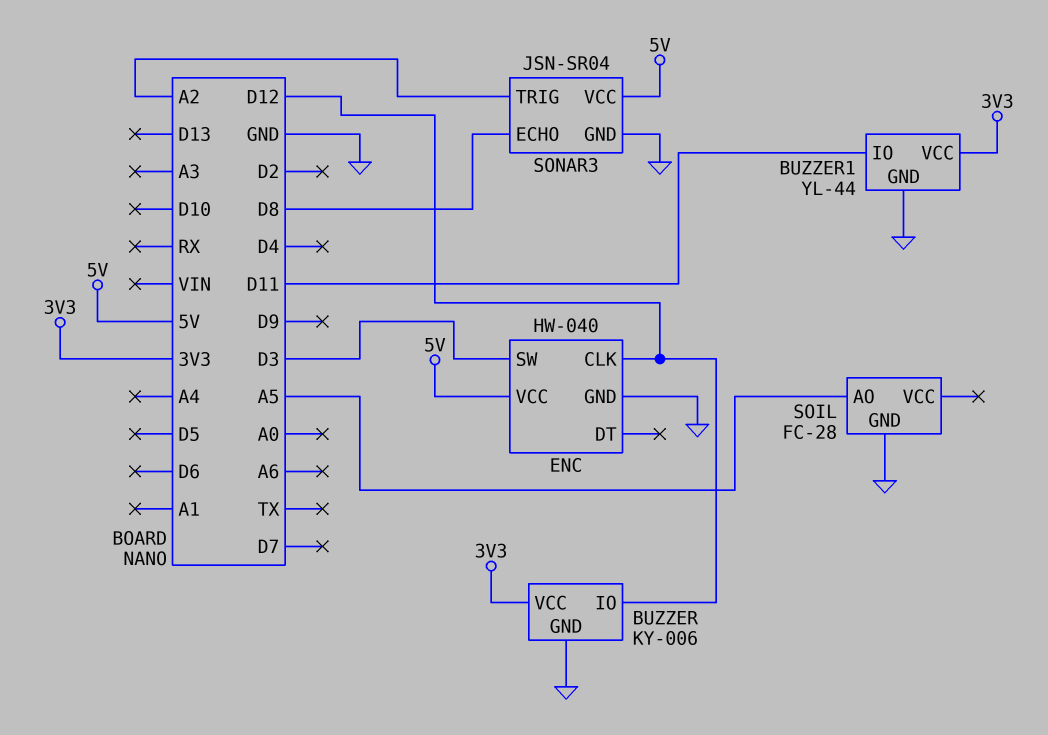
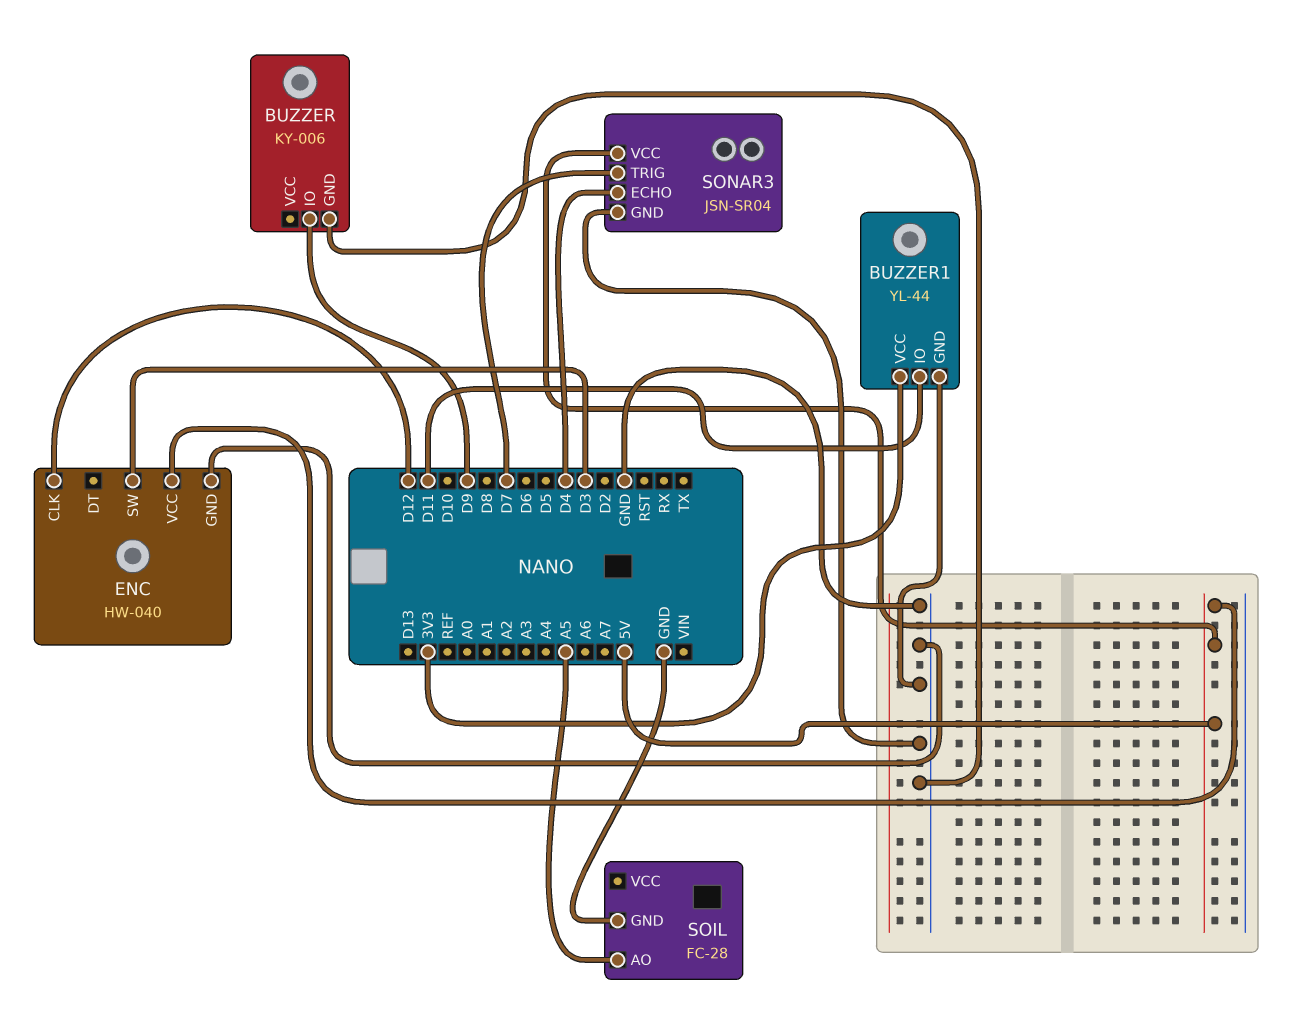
BUZZER pin IO: D12 -> D9
BUZZER pin VCC: 3V3 -> none
SONAR3 pin ECHO: D8 -> D4
SONAR3 pin TRIG: A2 -> D7

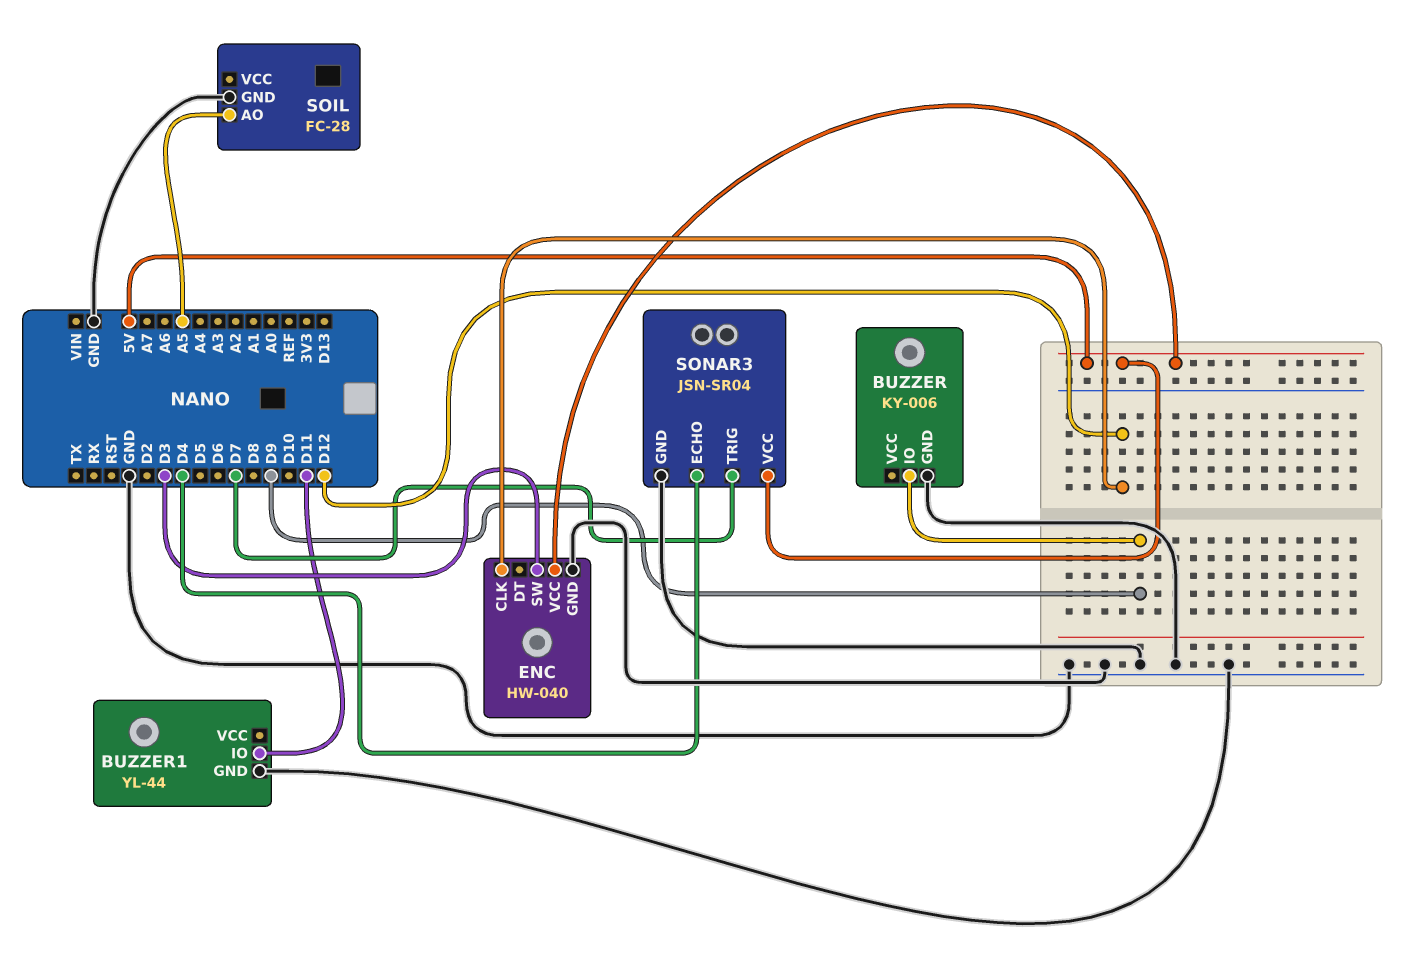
BUZZER1 pin VCC: 3V3 -> none

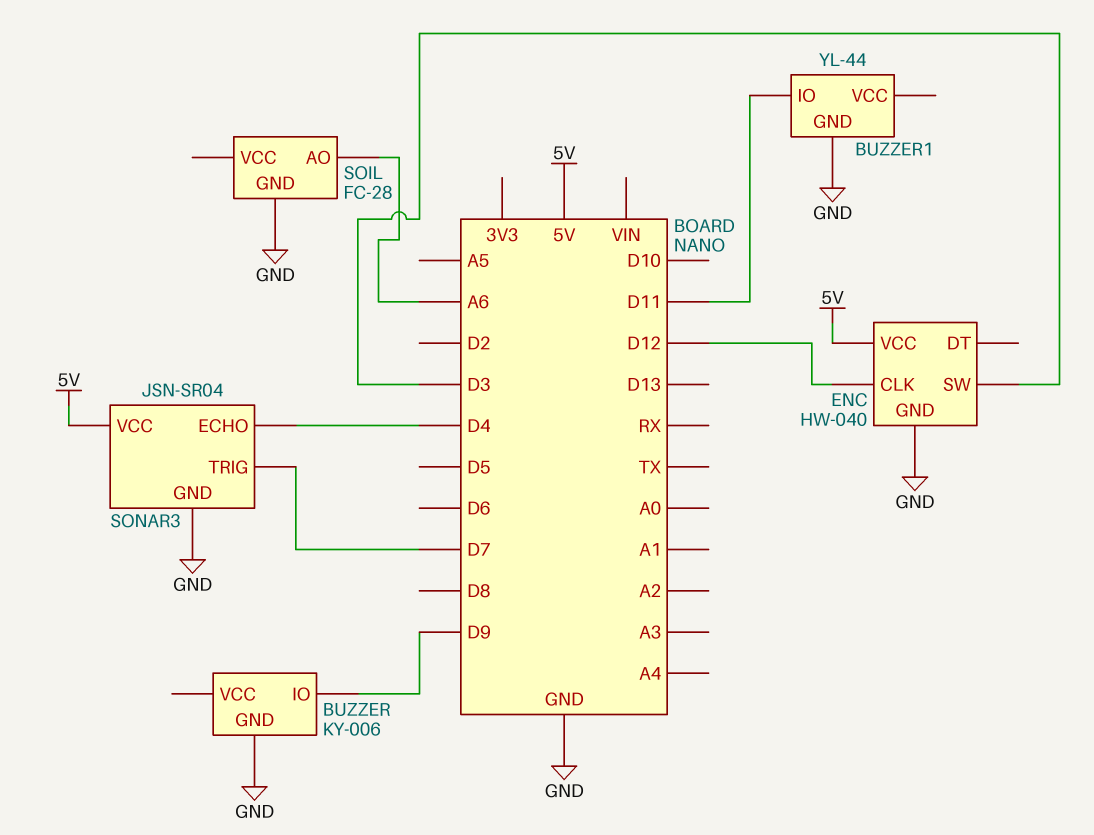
SOIL pin AO: A5 -> A6

